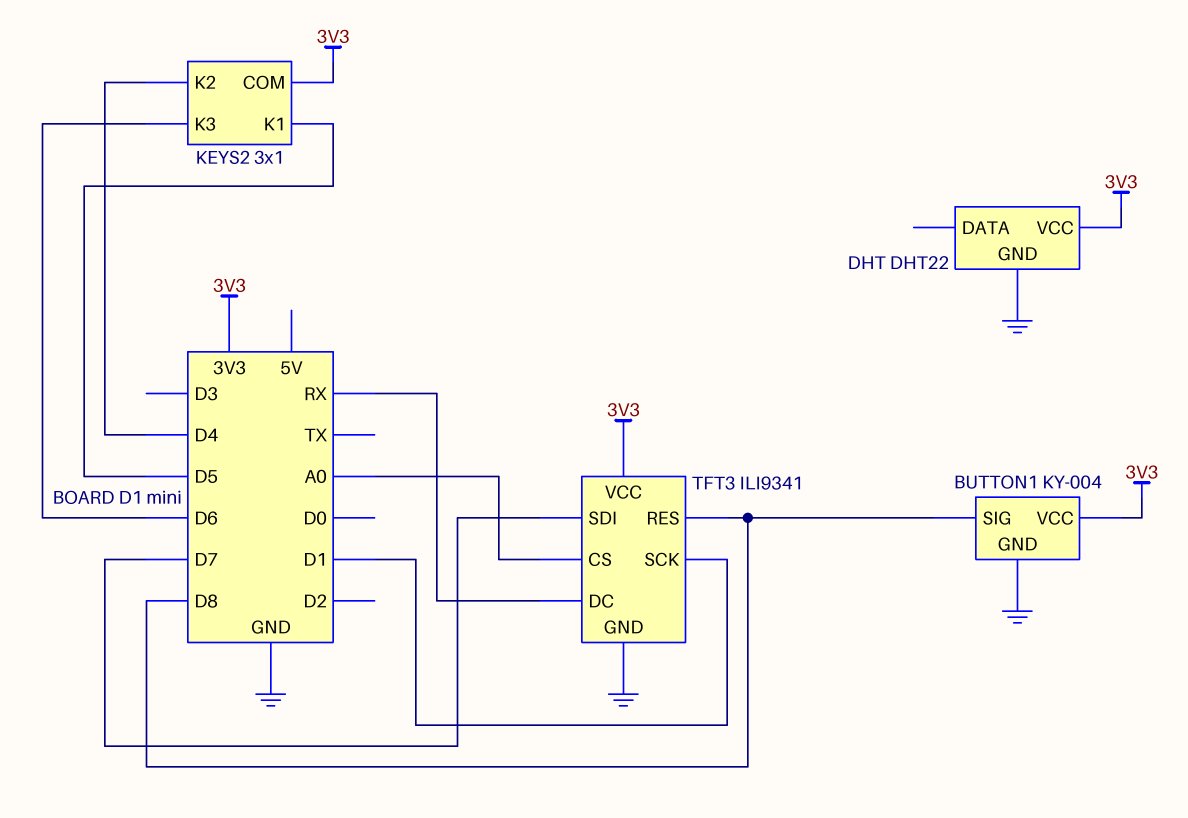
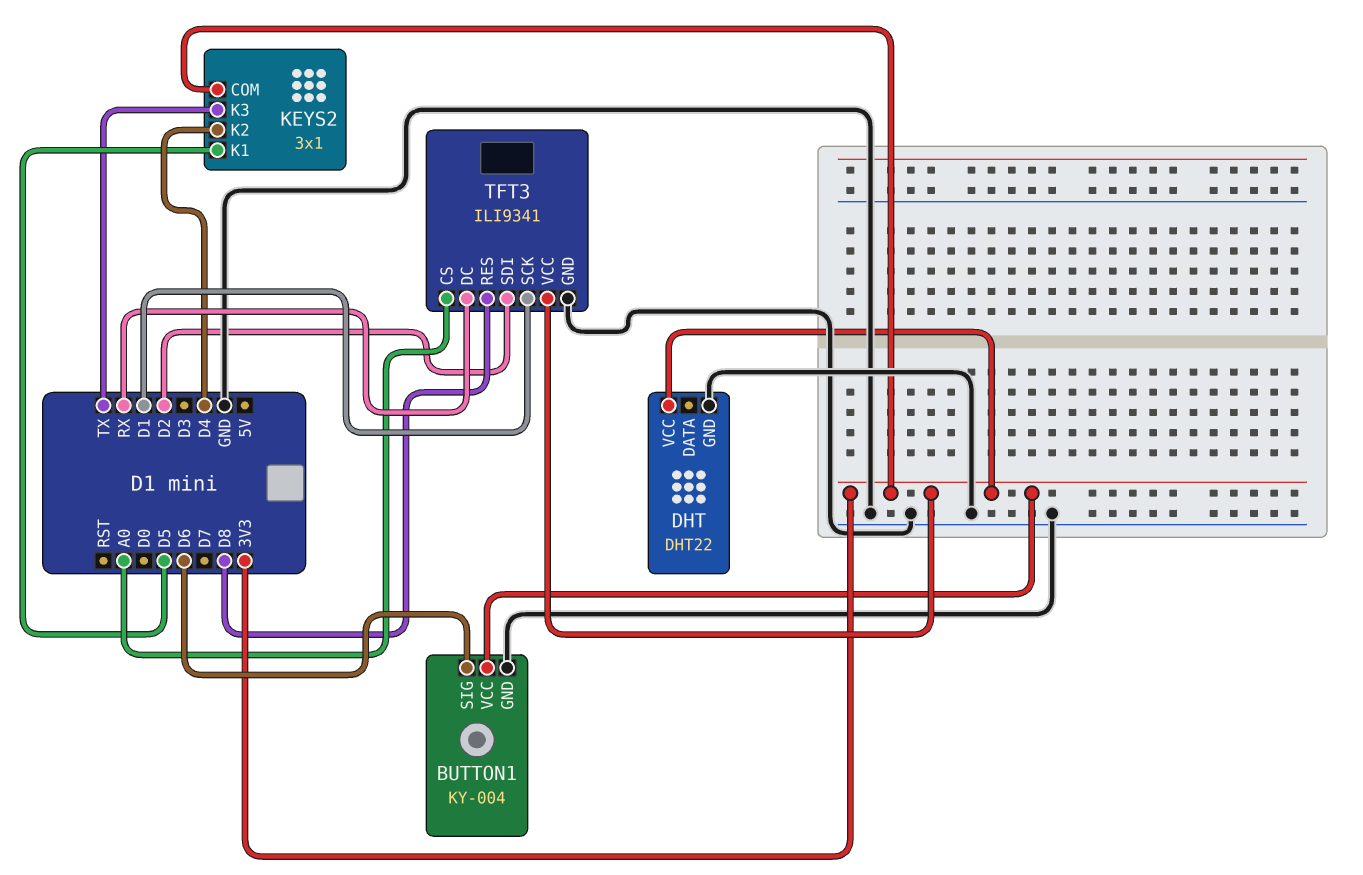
BUTTON1 pin SIG: D8 -> D6
KEYS2 pin K3: D6 -> TX
TFT3 pin SDI: D7 -> D2

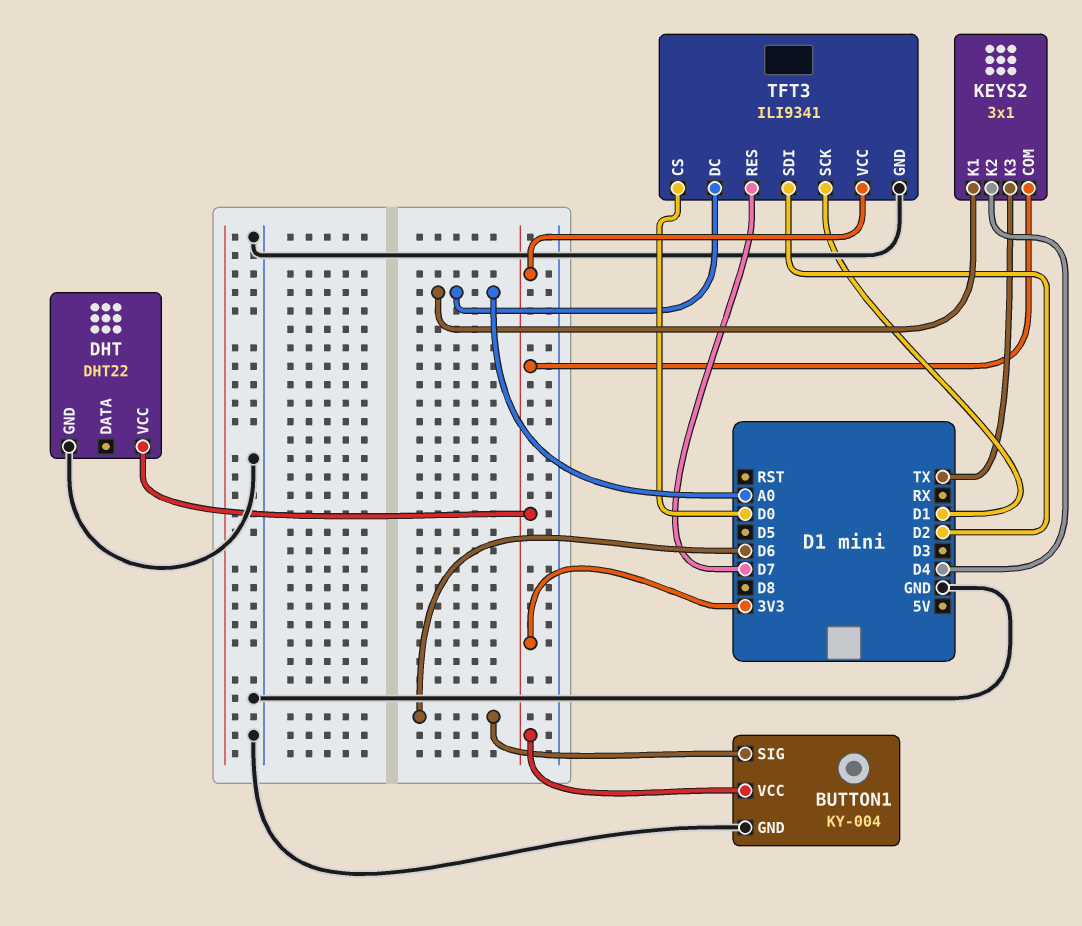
KEYS2 pin K1: D5 -> A0
TFT3 pin CS: A0 -> D0
TFT3 pin DC: RX -> A0
TFT3 pin RES: D8 -> D7

